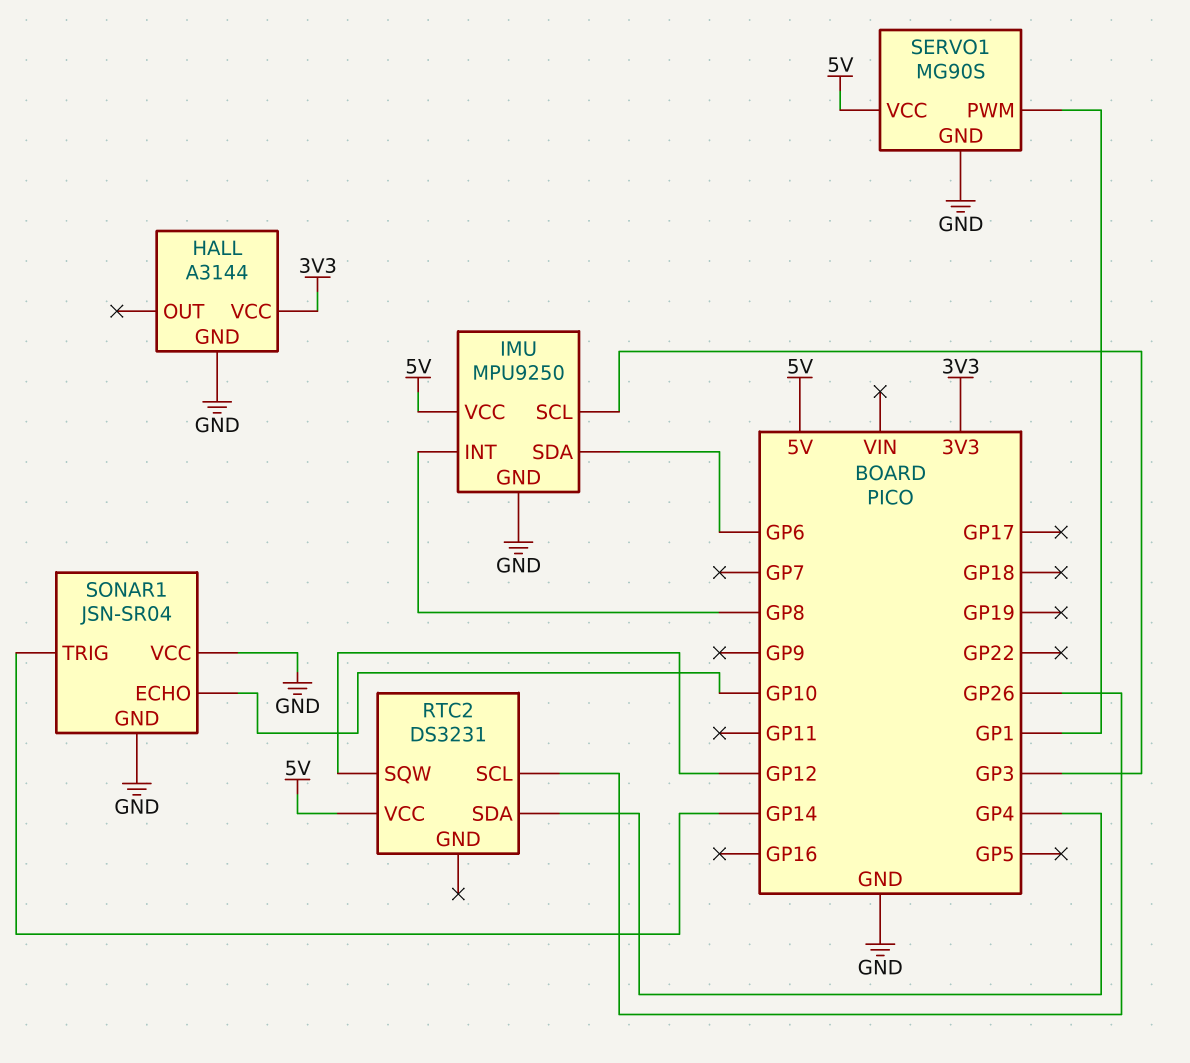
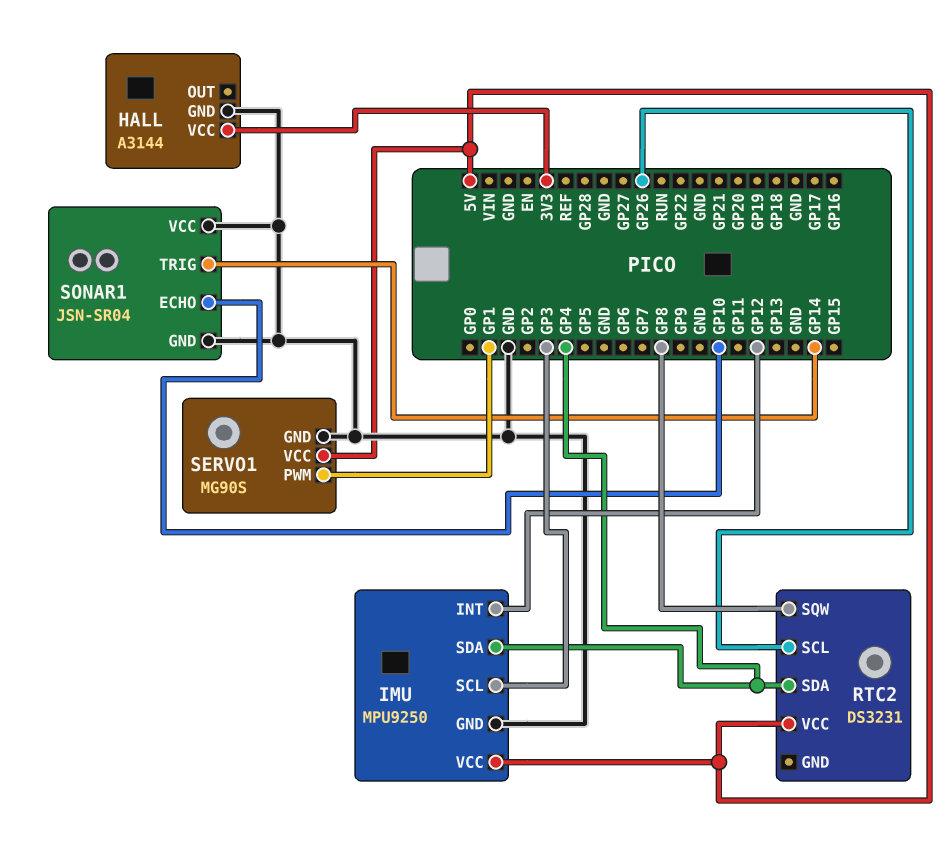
IMU pin INT: GP8 -> GP12
IMU pin SDA: GP6 -> GP4
RTC2 pin SQW: GP12 -> GP8

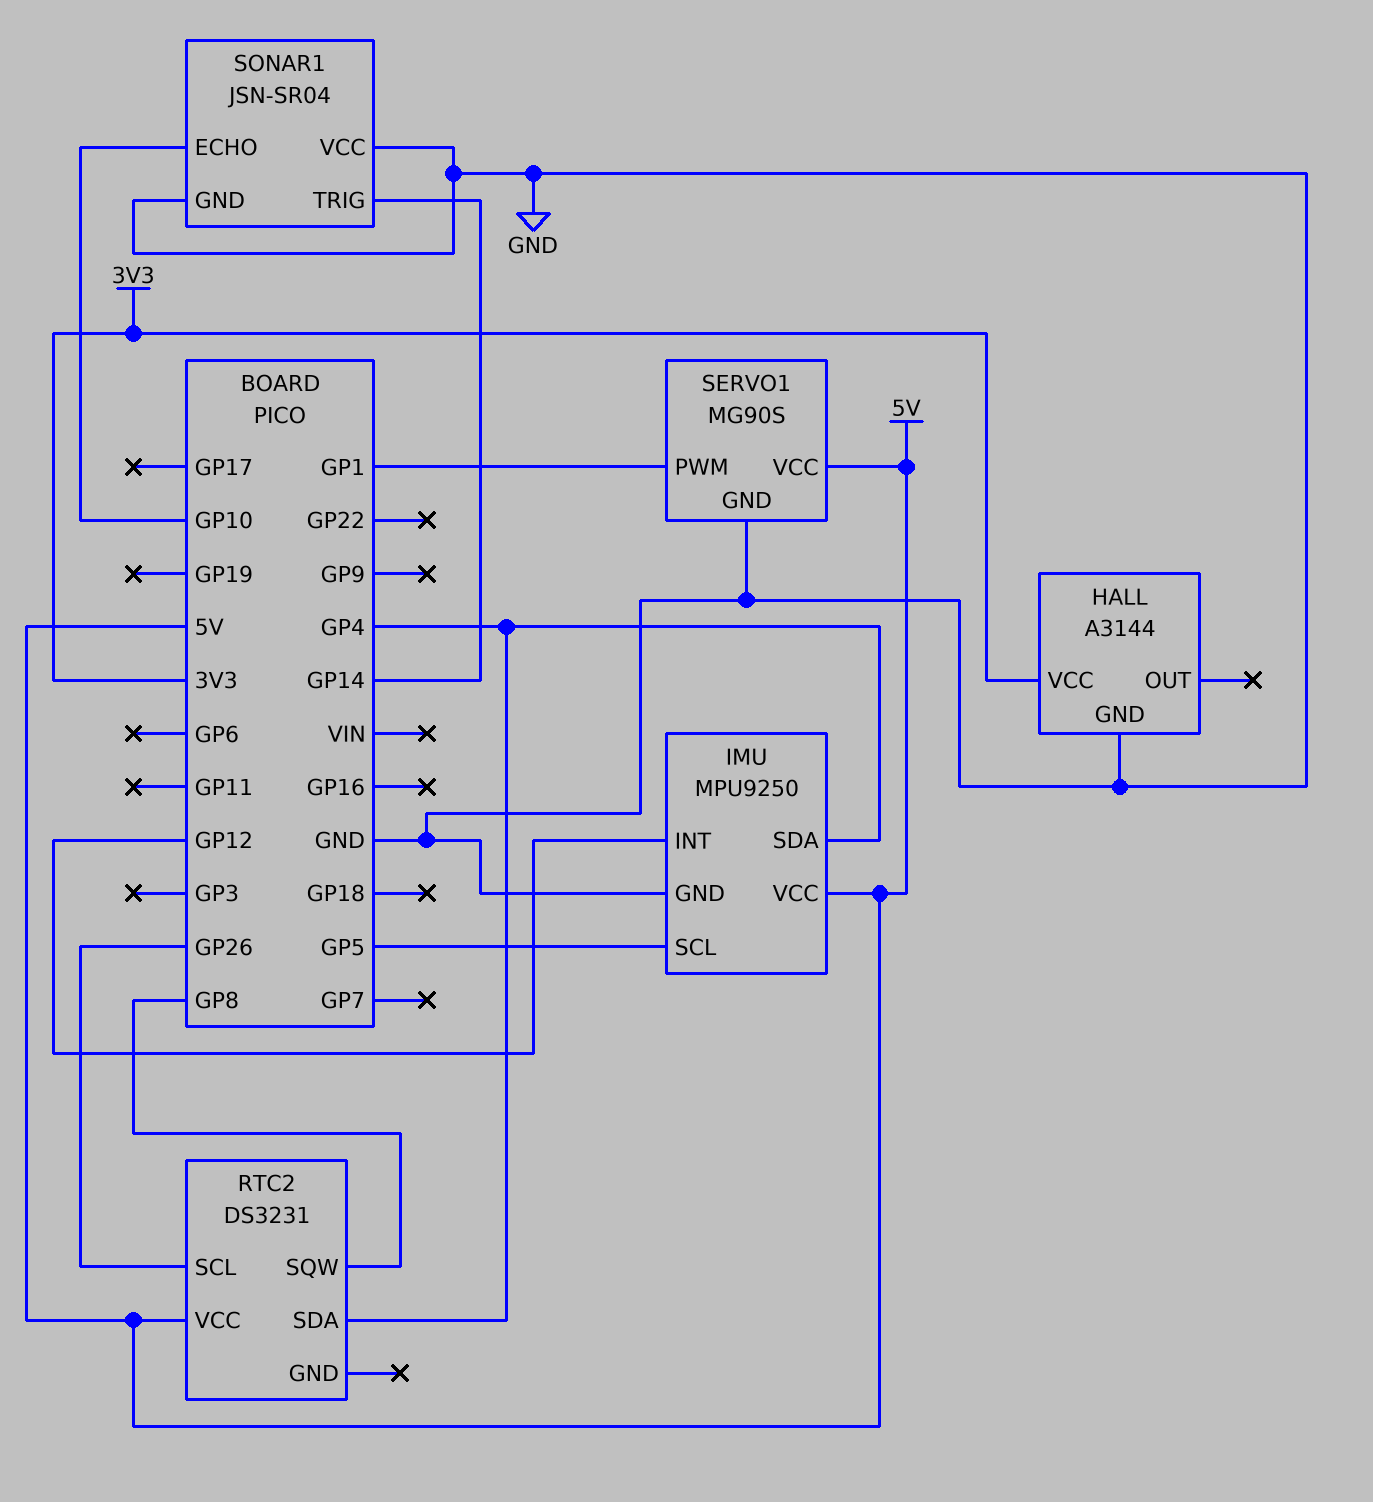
IMU pin SCL: GP3 -> GP5

